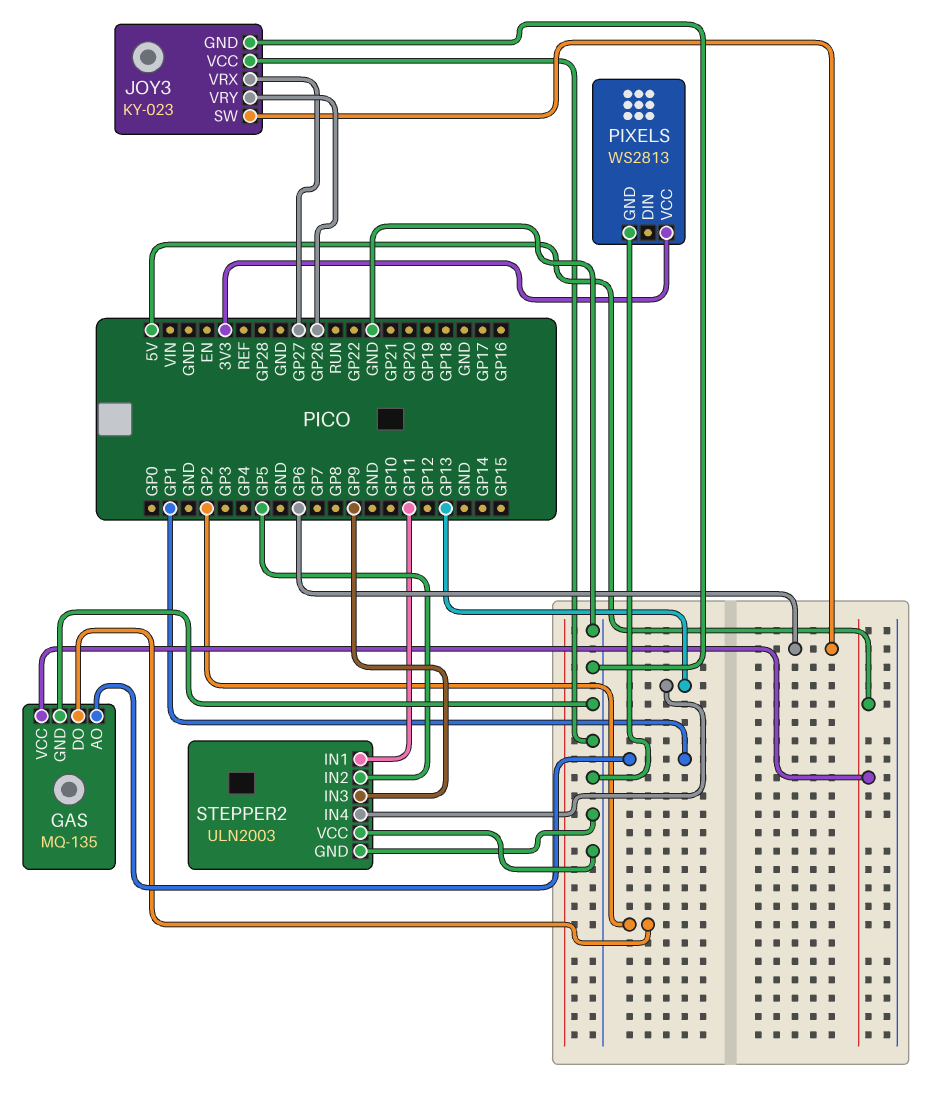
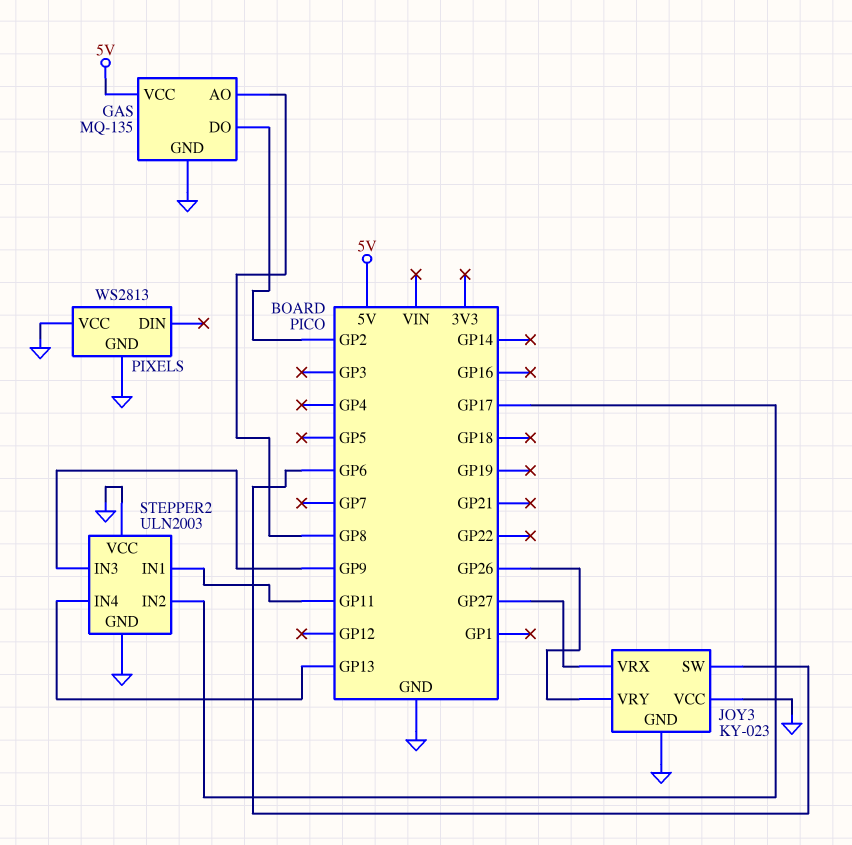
GAS pin AO: GP1 -> GP8
PIXELS pin VCC: 3V3 -> GND
STEPPER2 pin IN2: GP5 -> GP17

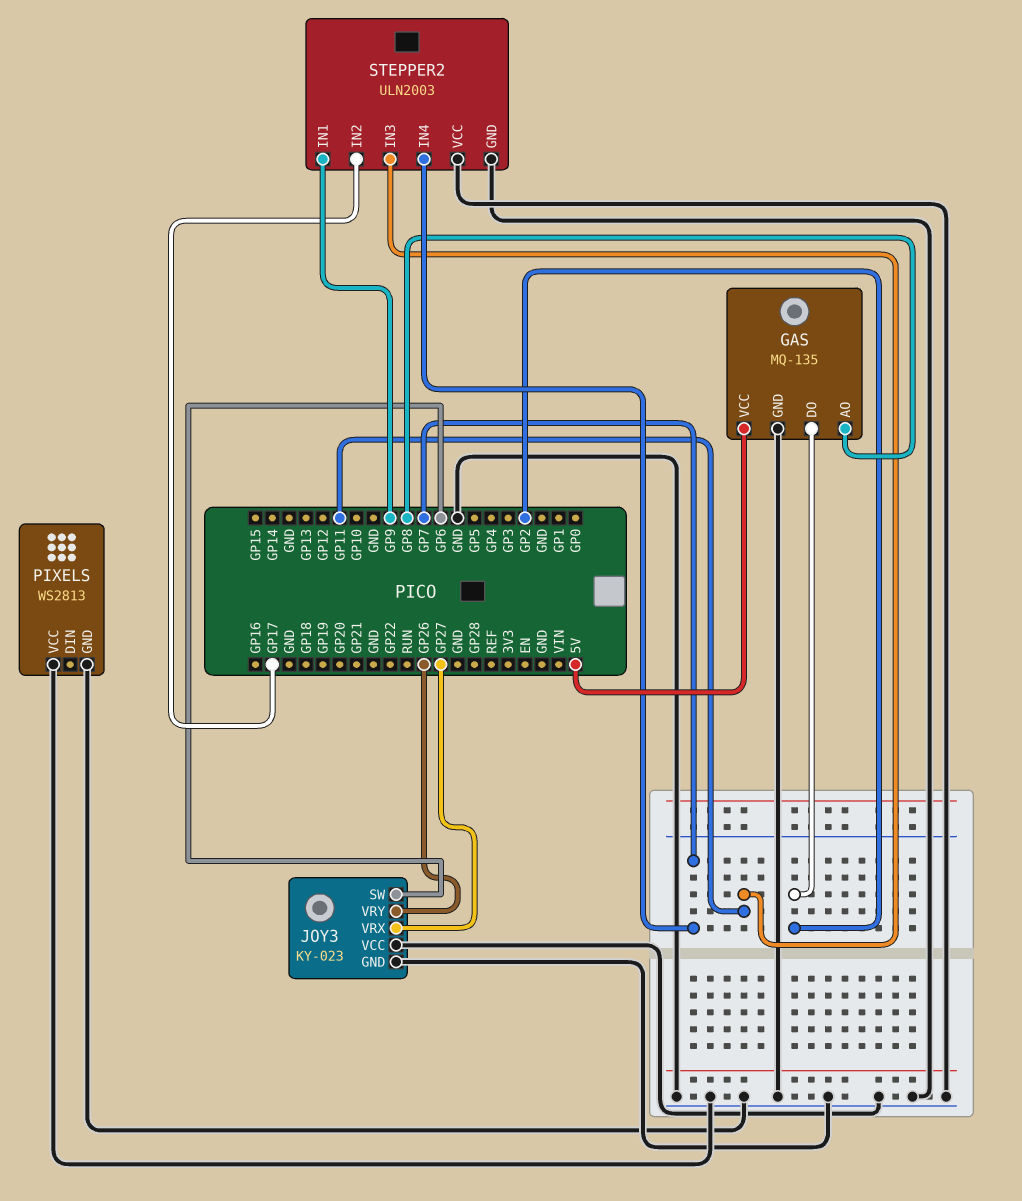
STEPPER2 pin IN1: GP11 -> GP9
STEPPER2 pin IN3: GP9 -> GP11
STEPPER2 pin IN4: GP13 -> GP7

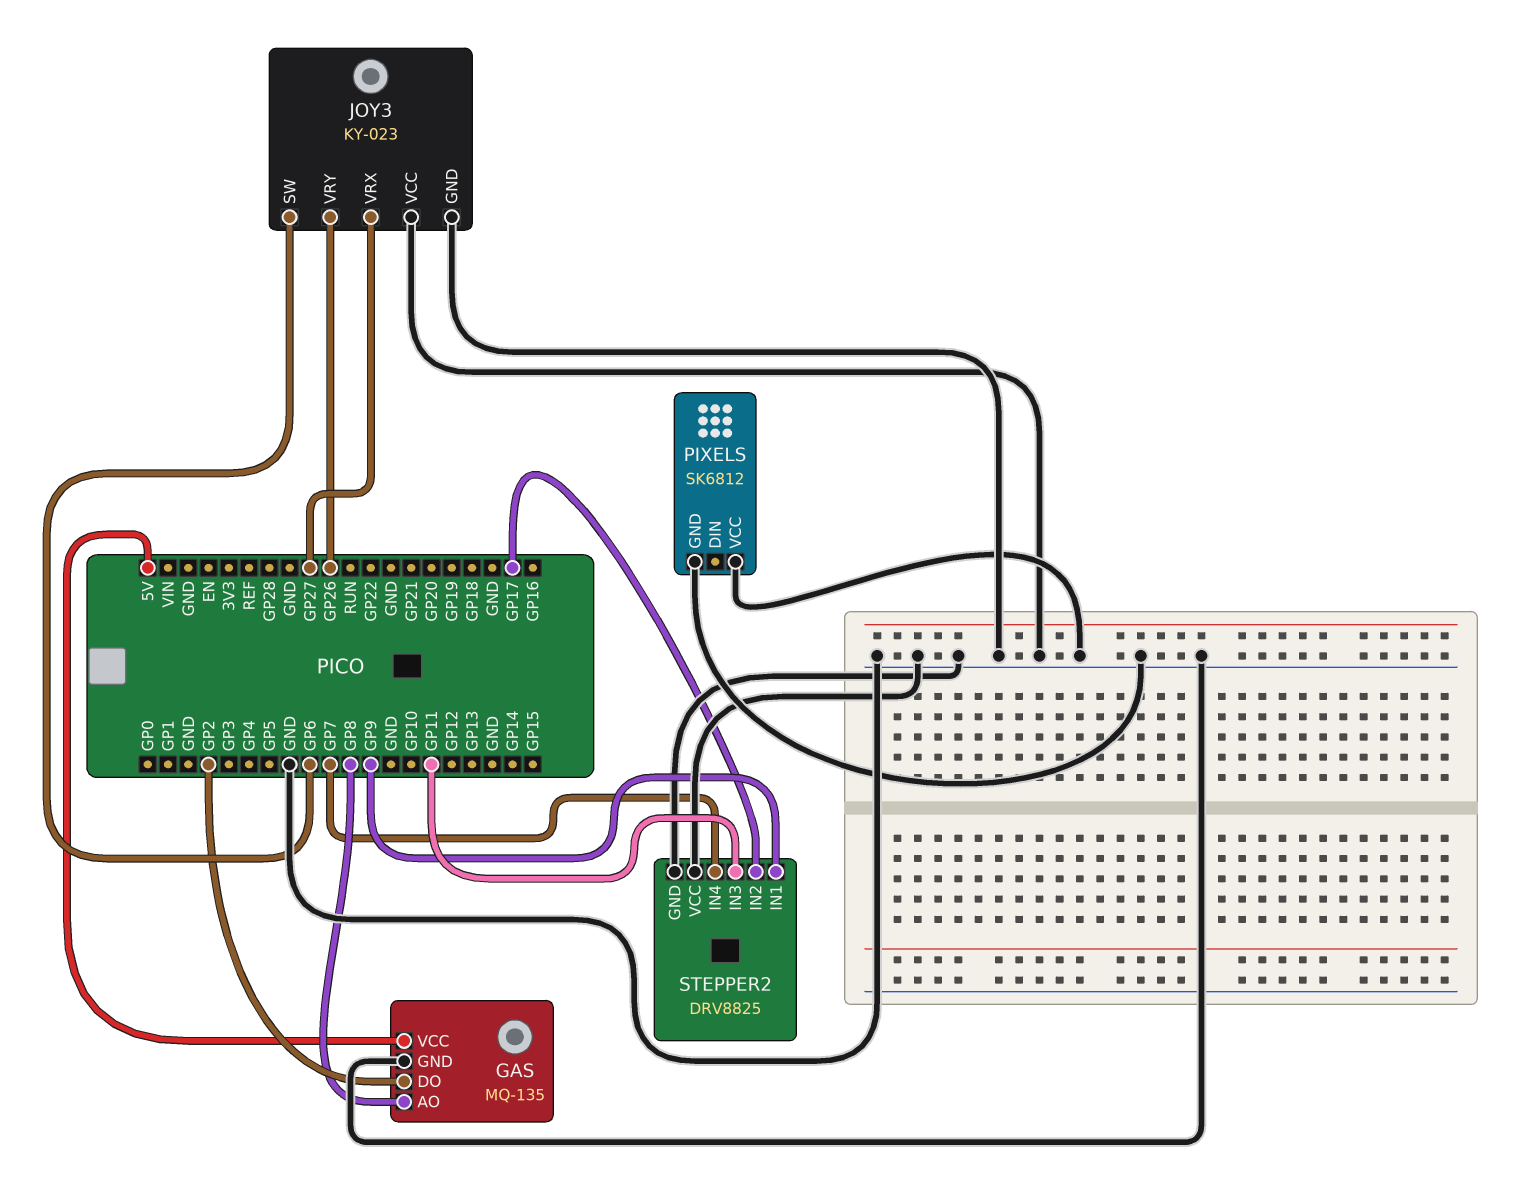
PIXELS: WS2813 -> SK6812
STEPPER2: ULN2003 -> DRV8825

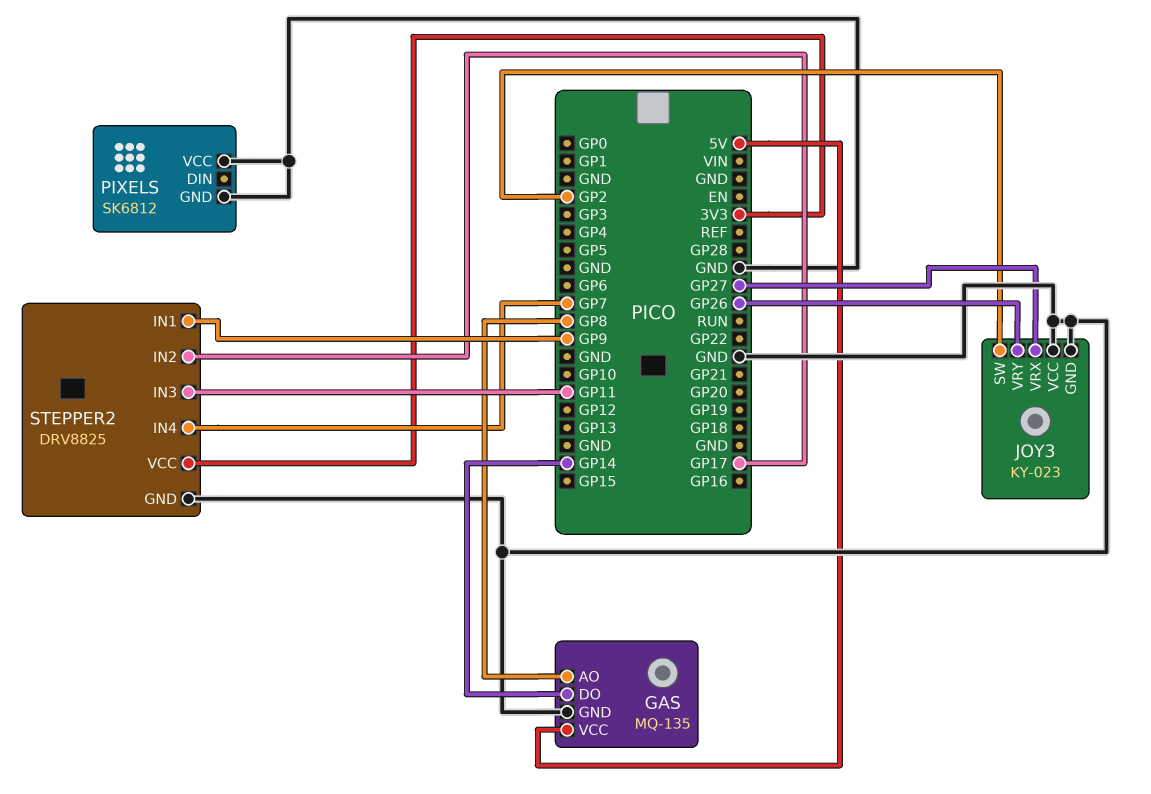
GAS pin DO: GP2 -> GP14
JOY3 pin SW: GP6 -> GP2
STEPPER2 pin VCC: GND -> 3V3

